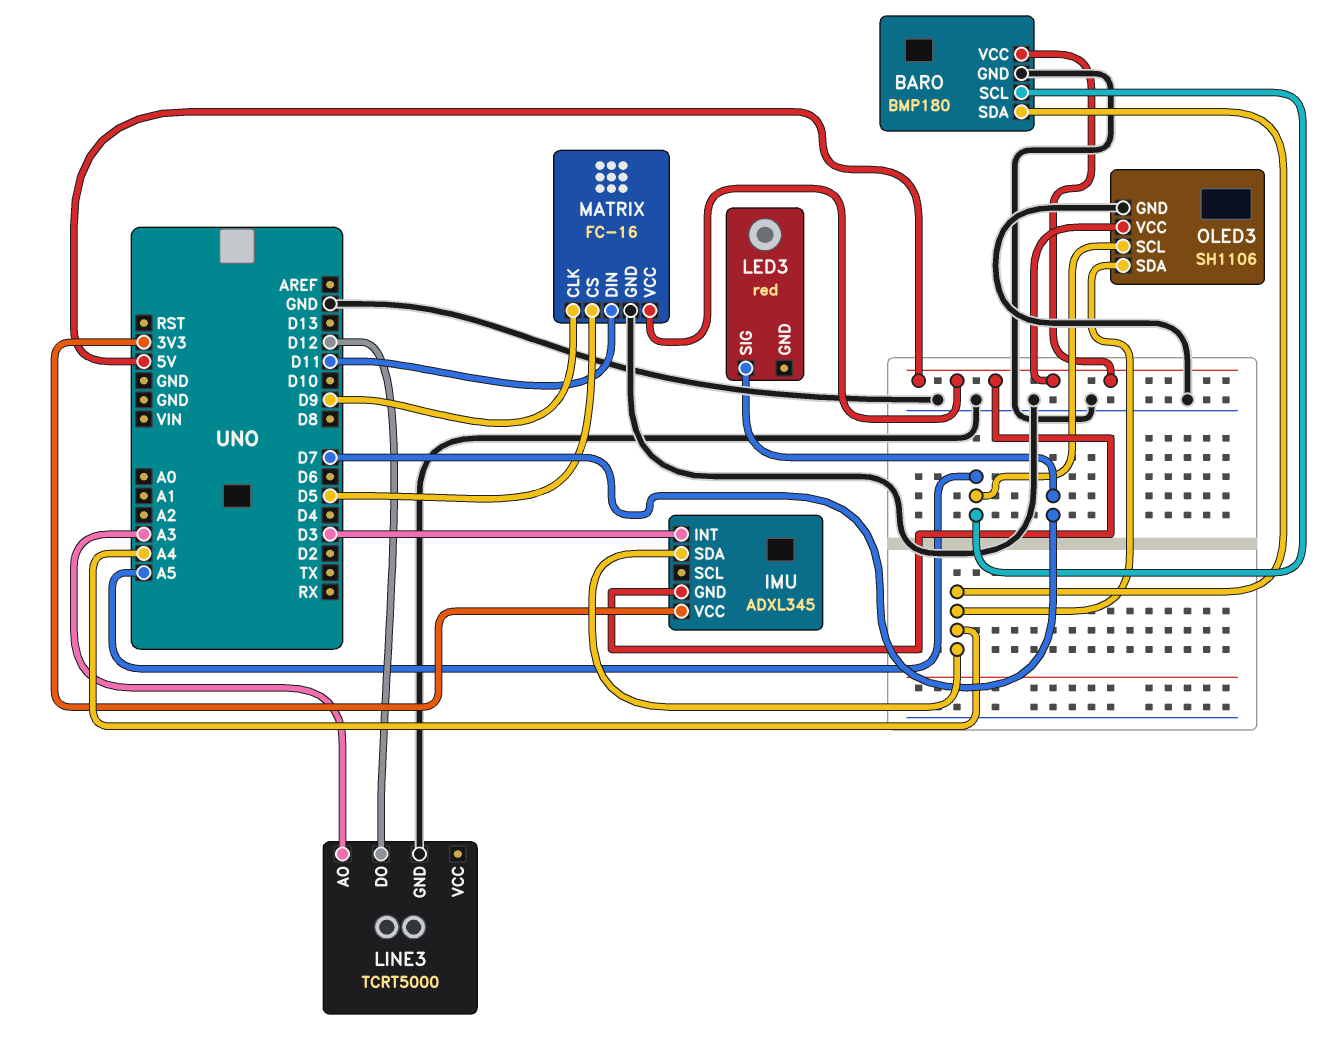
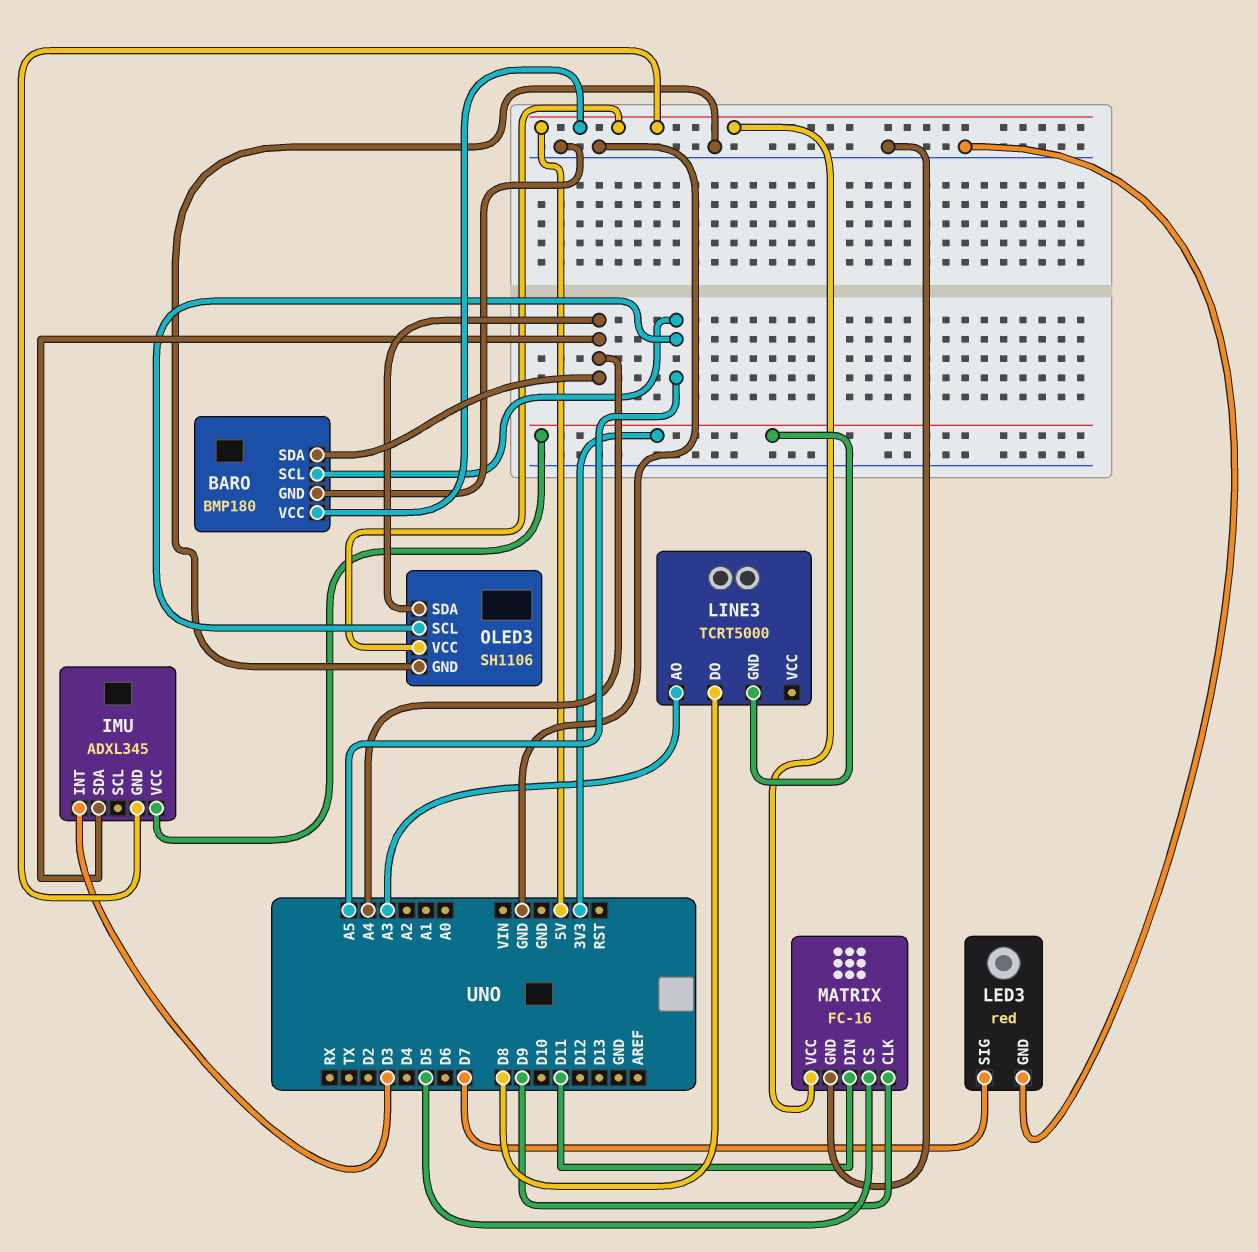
LED3 pin GND: none -> GND
LINE3 pin DO: D12 -> D8
LINE3 pin GND: GND -> 3V3

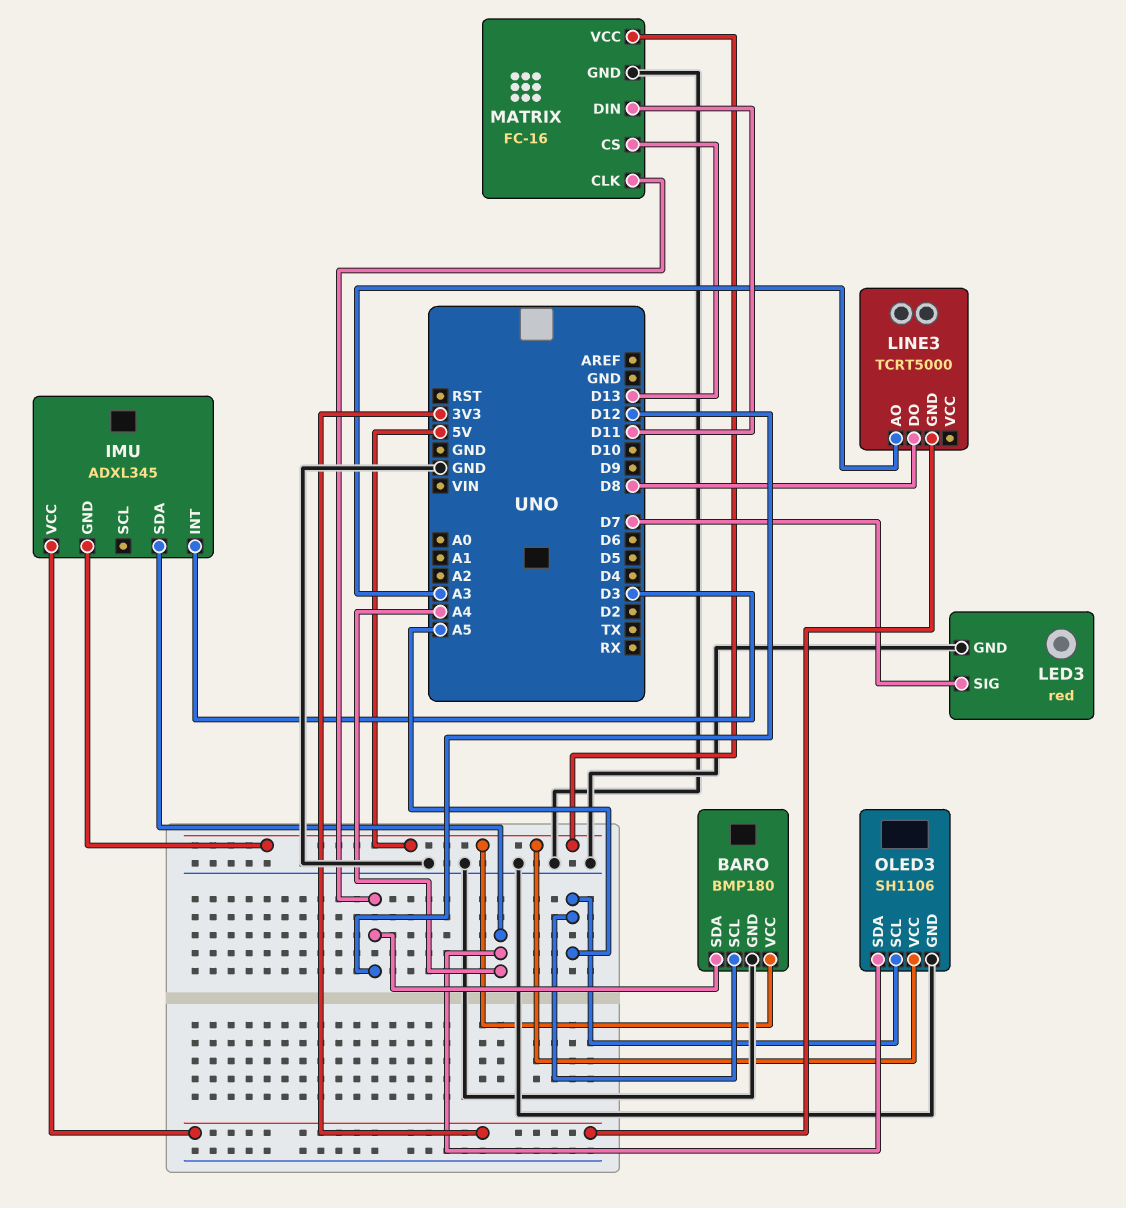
BARO pin SDA: A4 -> D12
MATRIX pin CLK: D9 -> D12
MATRIX pin CS: D5 -> D13

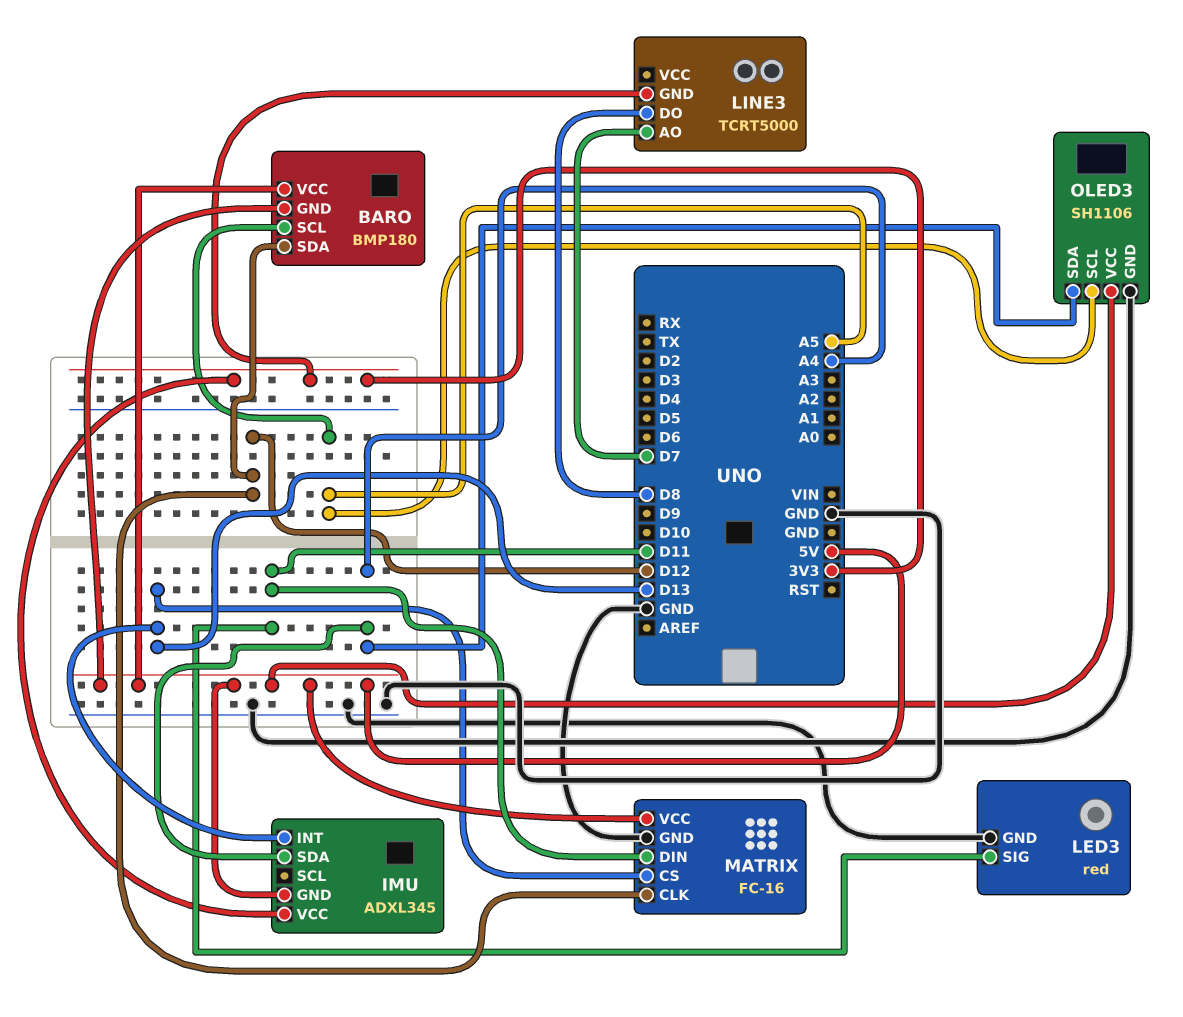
BARO pin GND: GND -> 5V
IMU pin INT: D3 -> D13
LED3 pin SIG: D7 -> D11
LINE3 pin AO: A3 -> D7

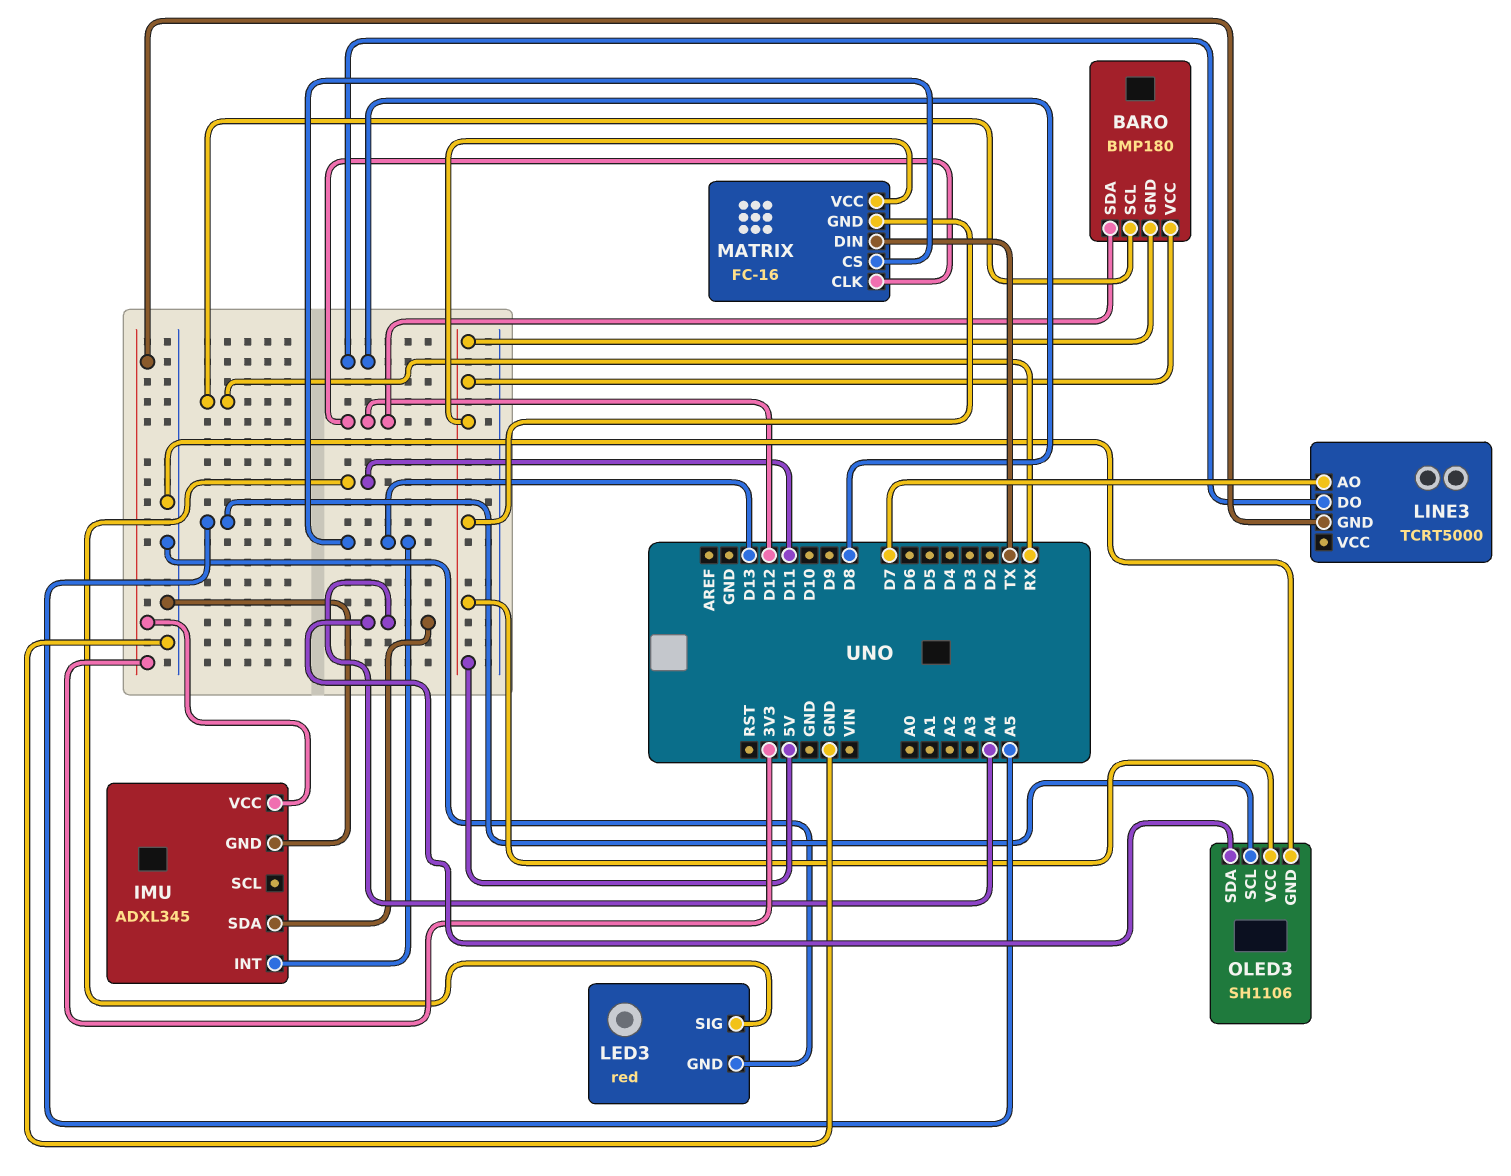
BARO pin SCL: A5 -> RX
IMU pin GND: 5V -> GND
MATRIX pin DIN: D11 -> TX
MATRIX pin GND: GND -> 5V

